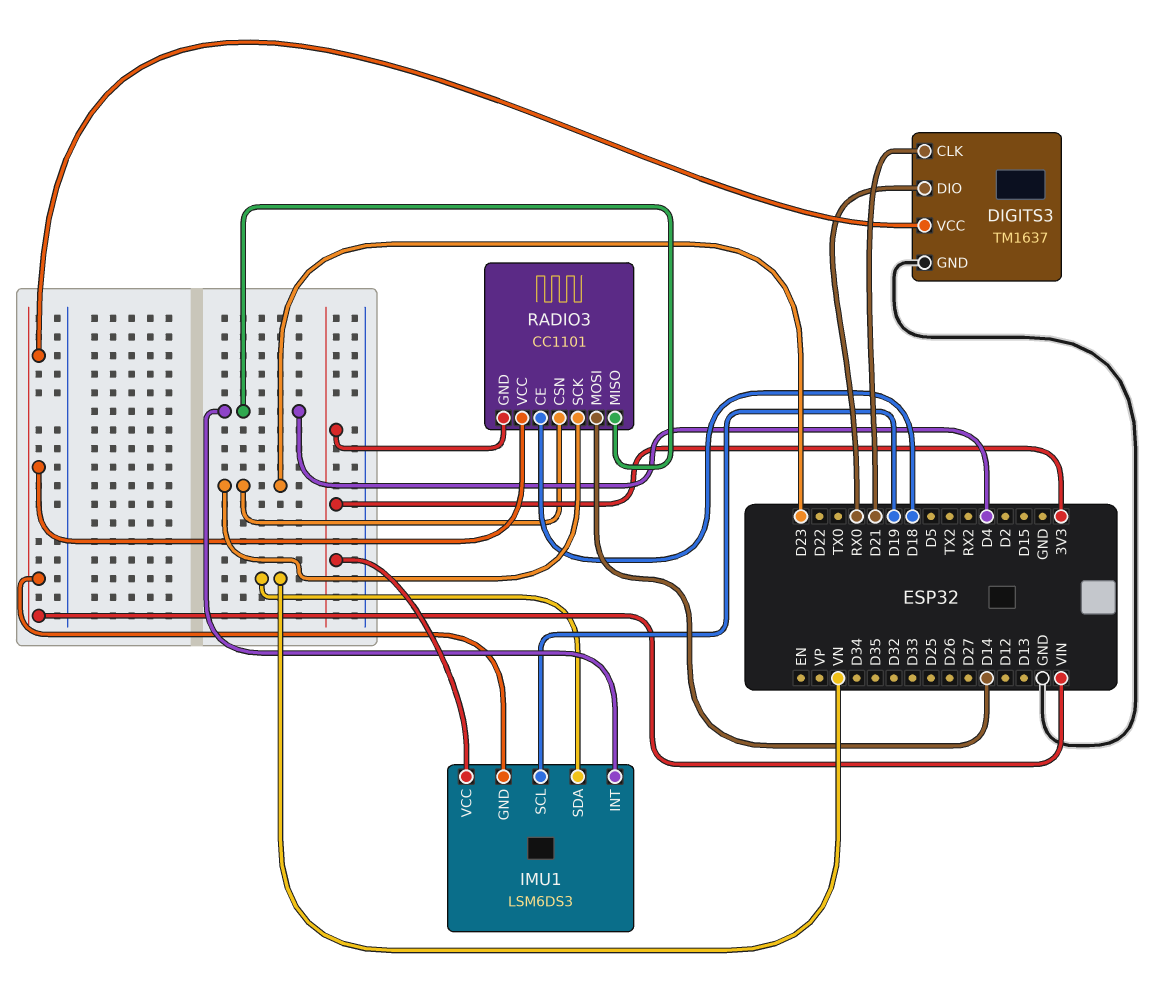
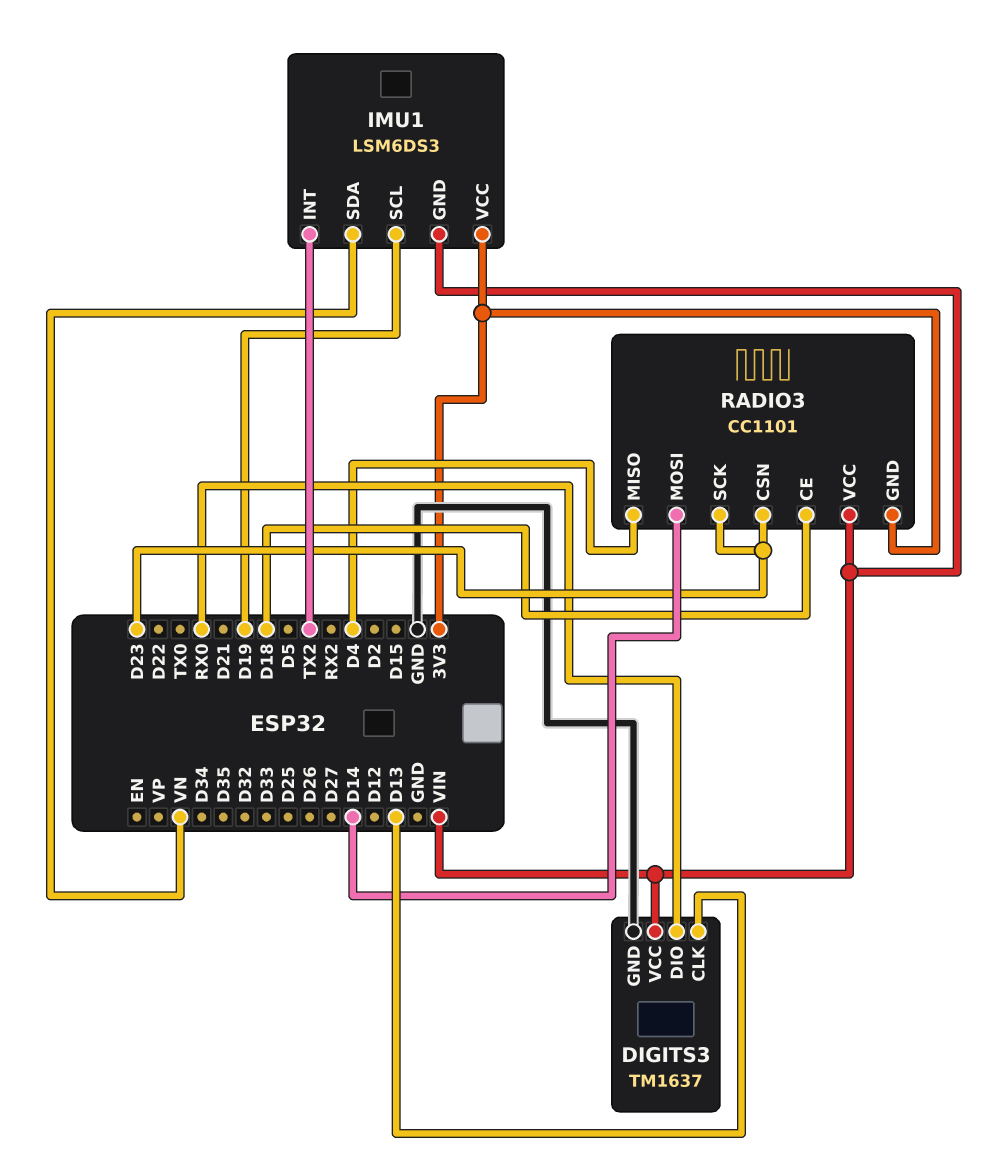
DIGITS3 pin CLK: D21 -> D13
IMU1 pin INT: D4 -> TX2

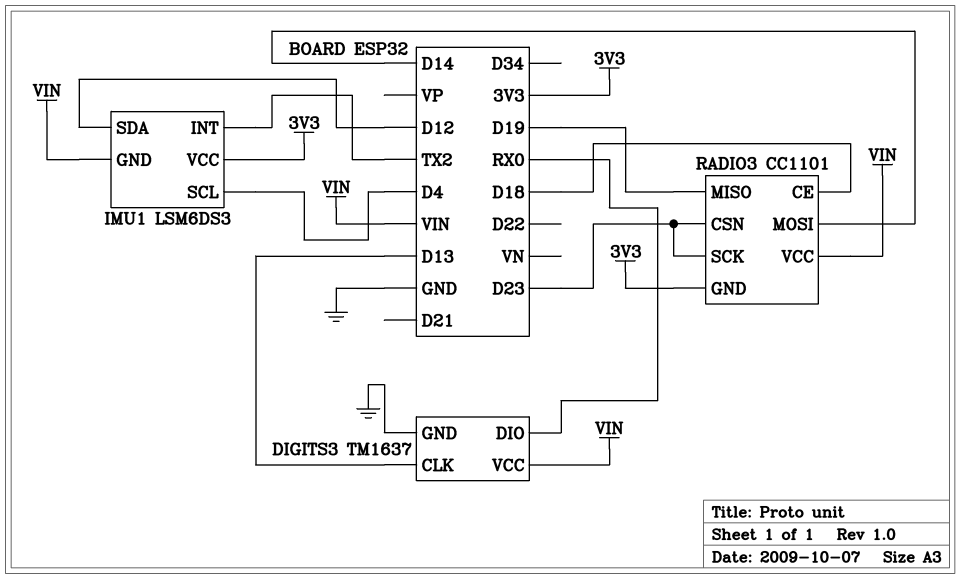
IMU1 pin SCL: D19 -> D4
IMU1 pin SDA: VN -> D12
RADIO3 pin MISO: D4 -> D19

